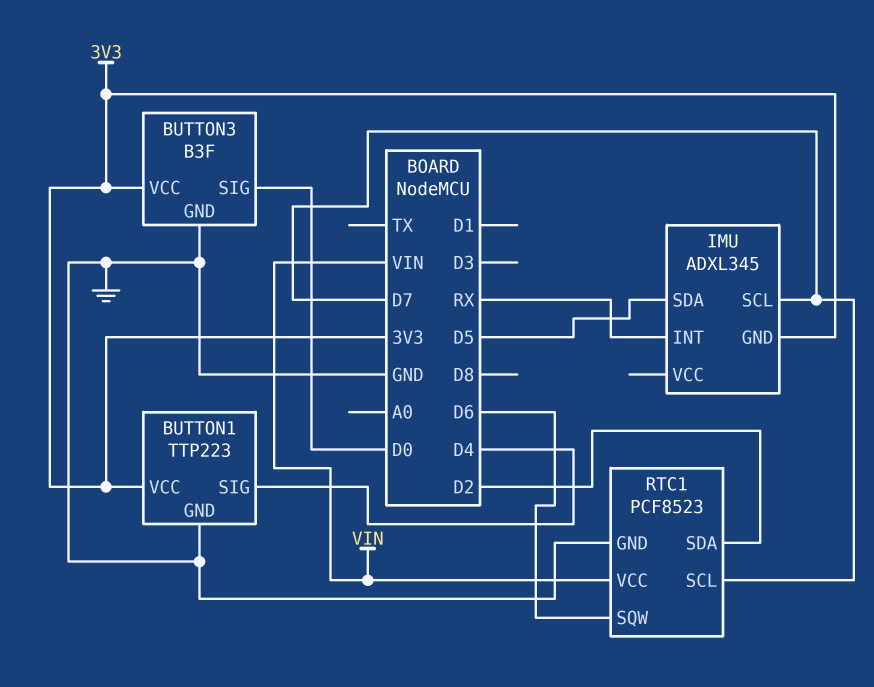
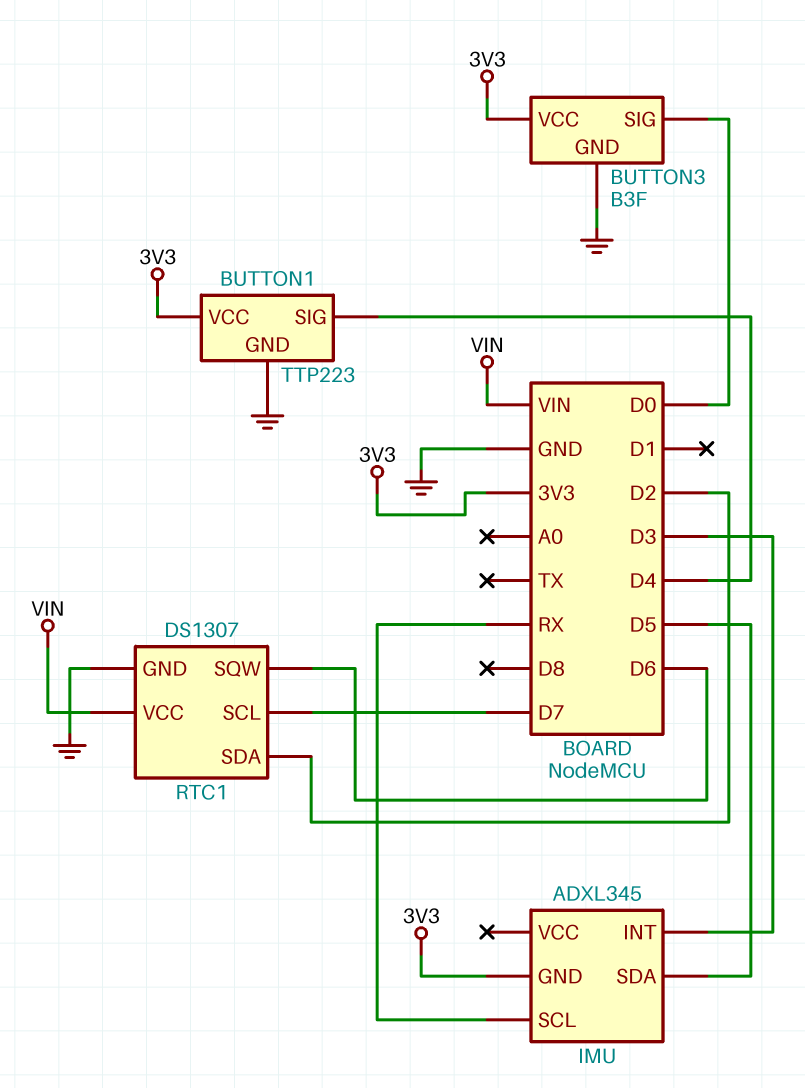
IMU pin INT: RX -> D3
IMU pin SCL: D7 -> RX
RTC1: PCF8523 -> DS1307

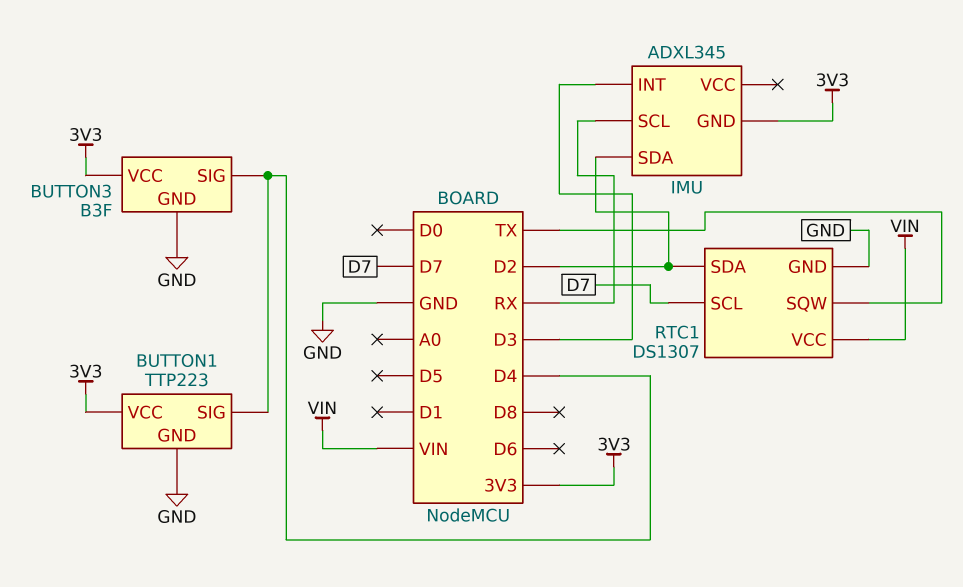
BUTTON3 pin SIG: D0 -> D4
IMU pin SDA: D5 -> D2
RTC1 pin SQW: D6 -> TX

